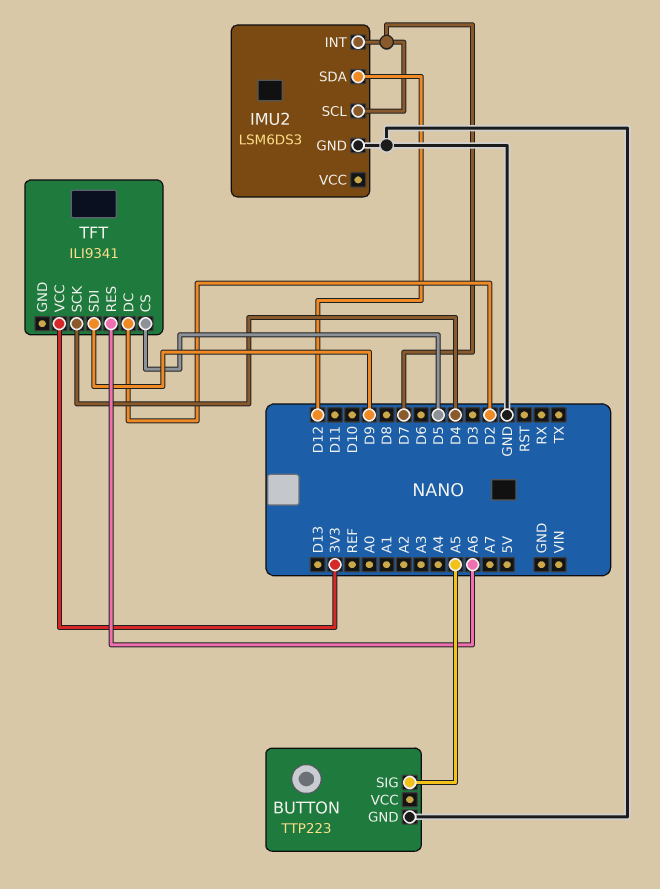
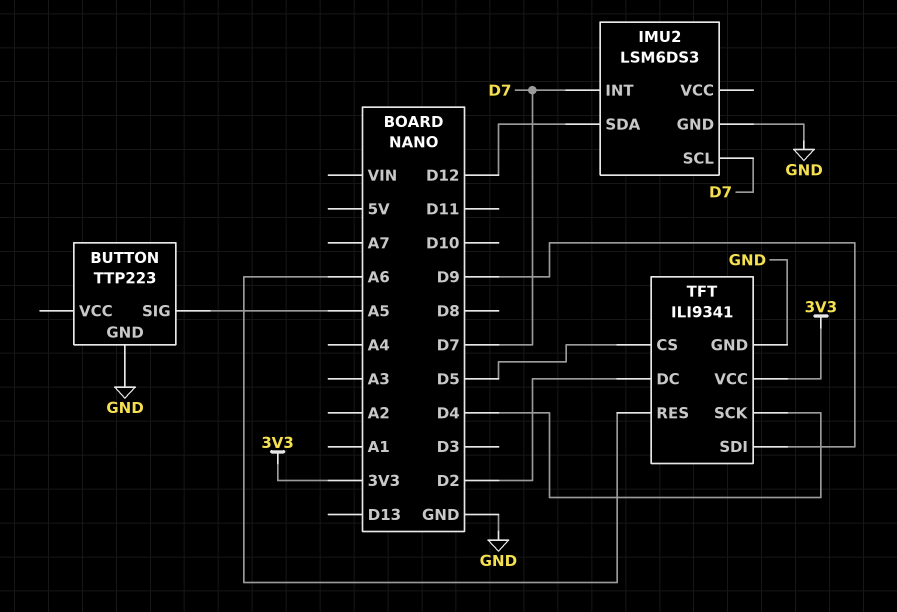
TFT pin GND: none -> GND

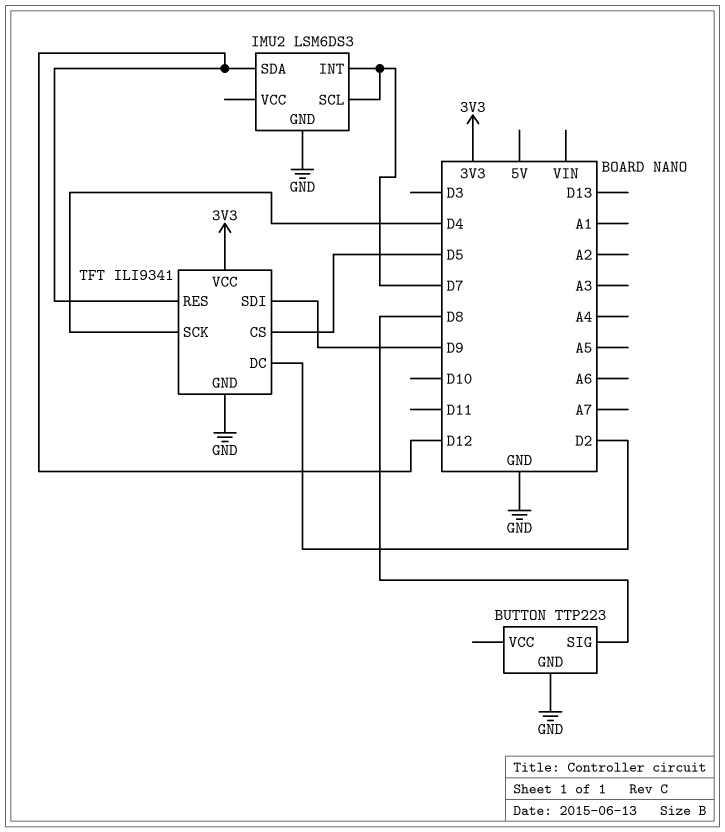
BUTTON pin SIG: A5 -> D8
TFT pin RES: A6 -> D12

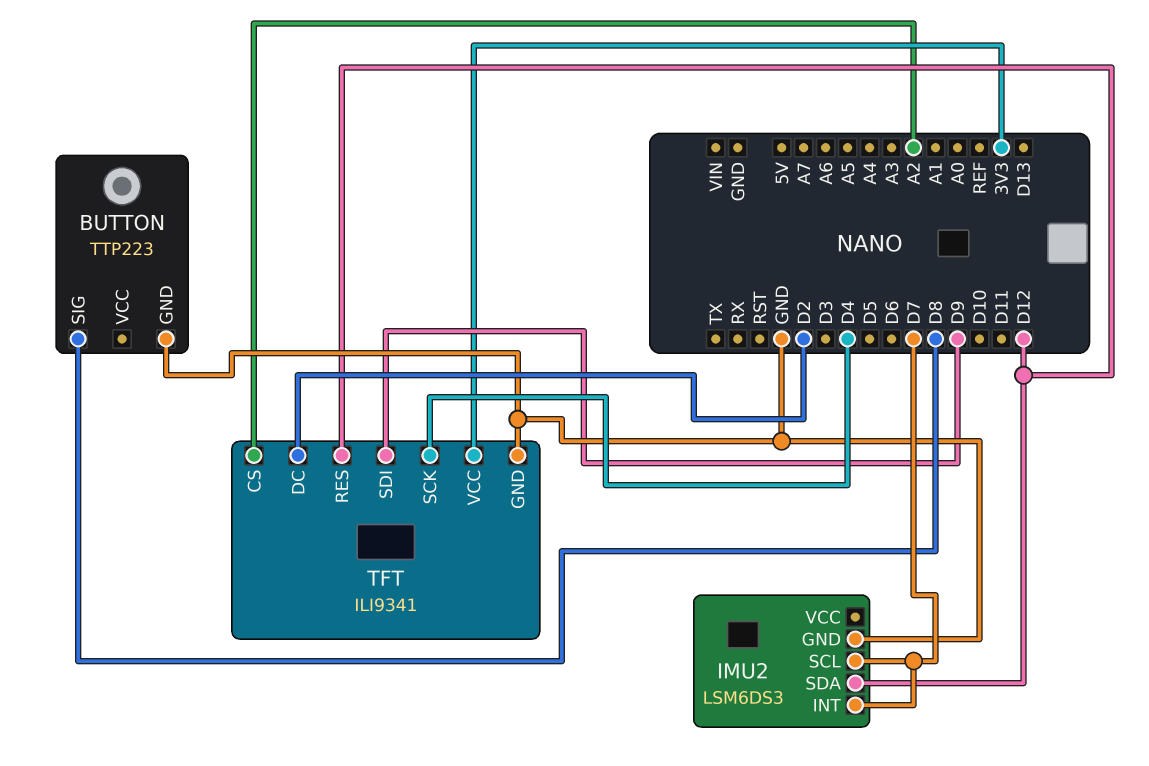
TFT pin CS: D5 -> A2

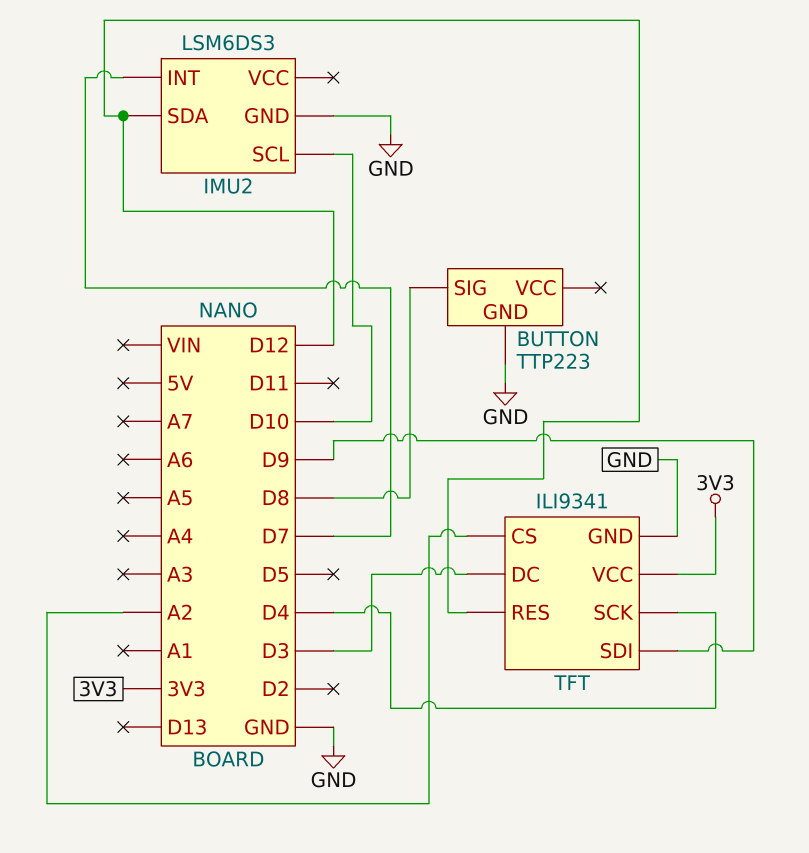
IMU2 pin SCL: D7 -> D10
TFT pin DC: D2 -> D3

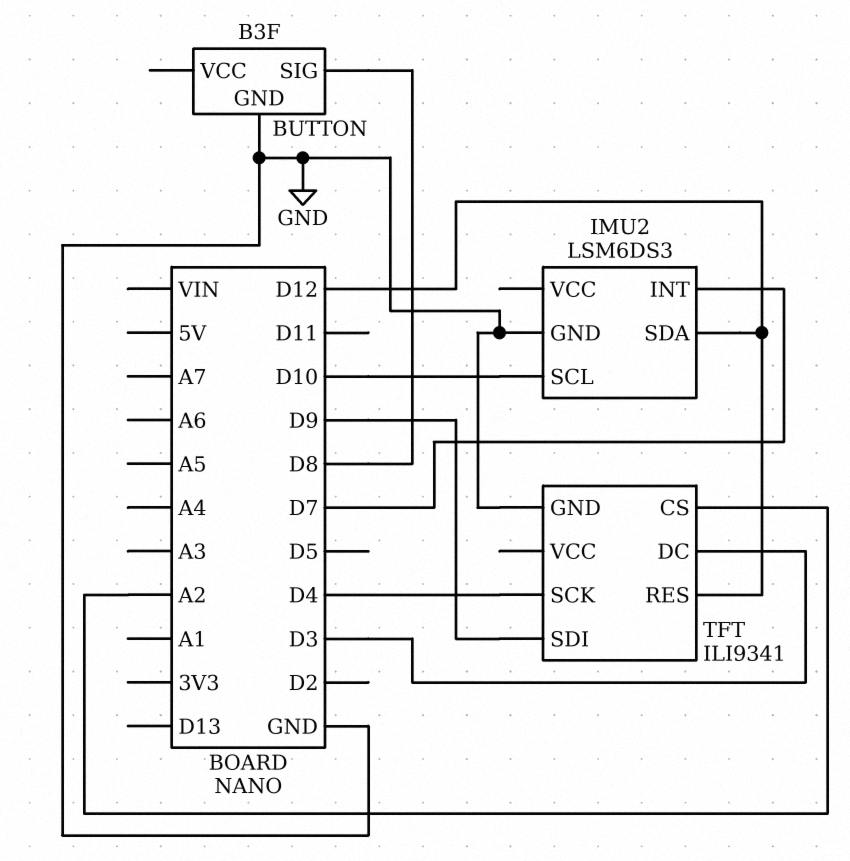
BUTTON: TTP223 -> B3F
TFT pin VCC: 3V3 -> none

